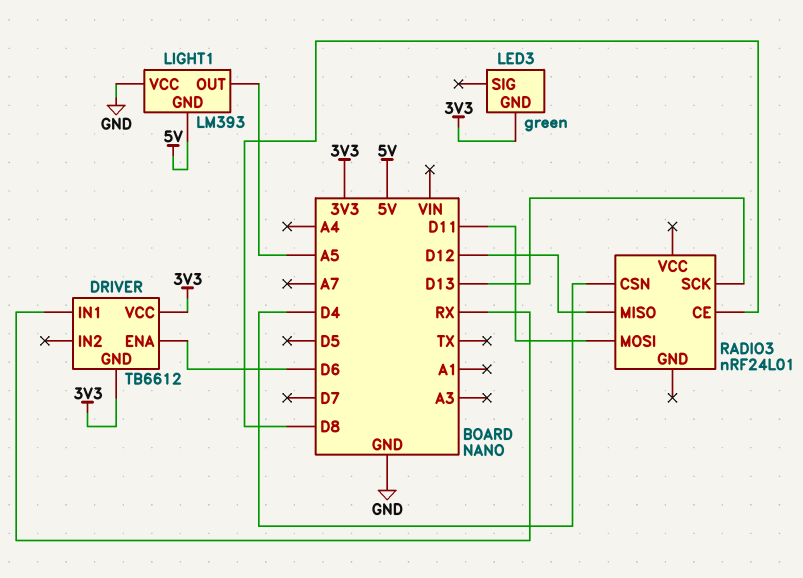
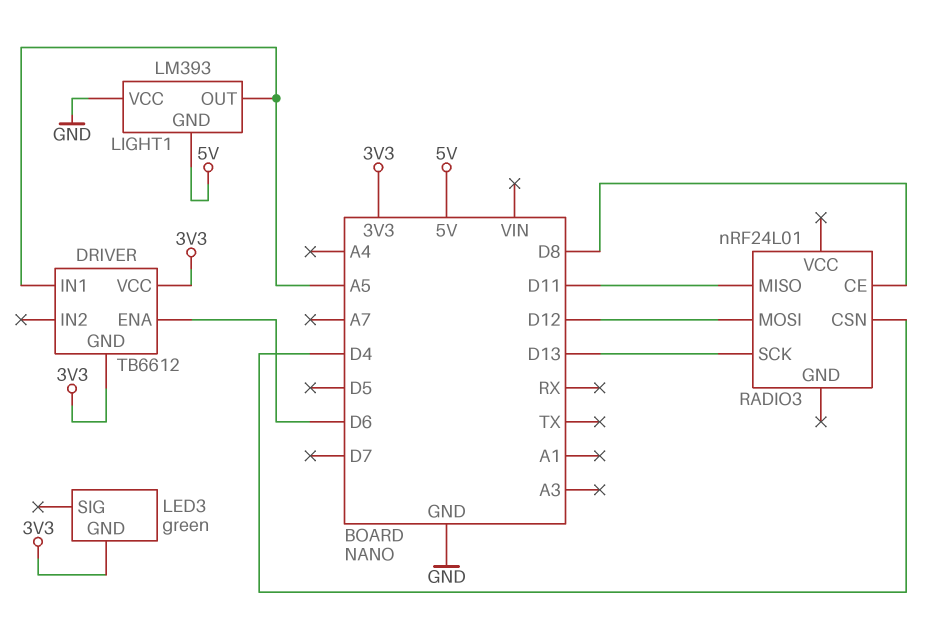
DRIVER pin IN1: RX -> A5
RADIO3 pin MISO: D12 -> D11
RADIO3 pin MOSI: D11 -> D12

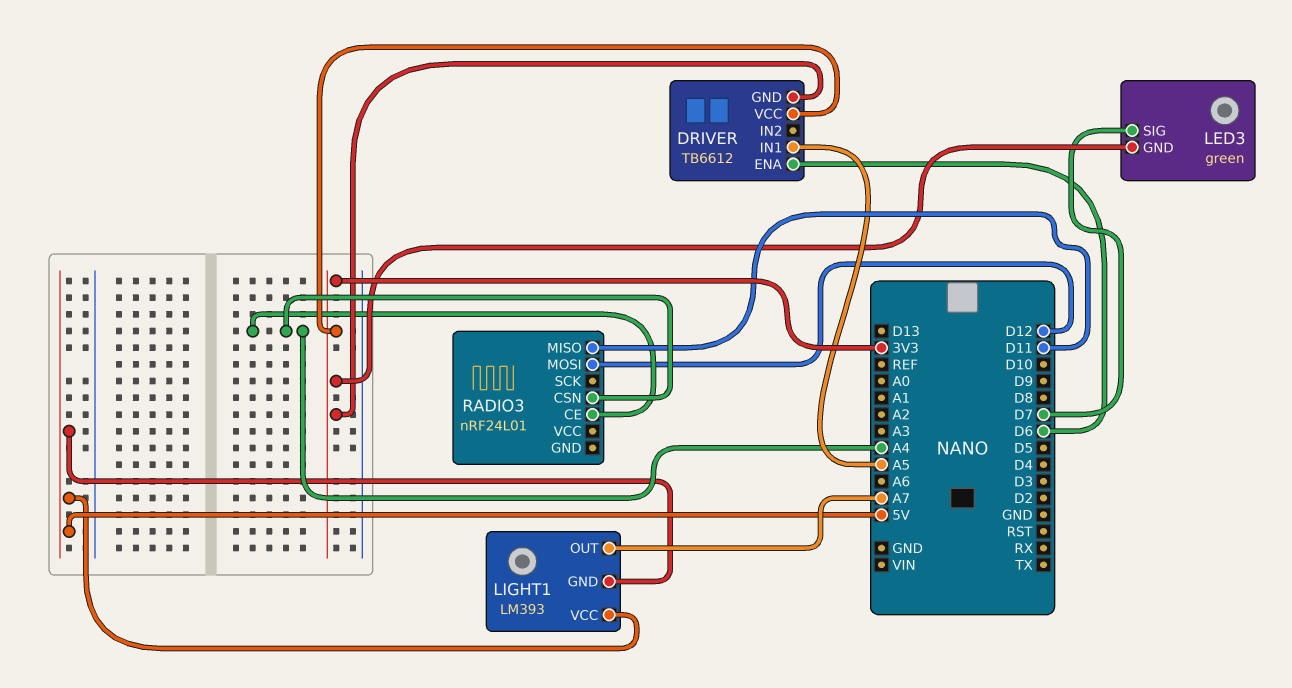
LED3 pin SIG: none -> D7
LIGHT1 pin OUT: A5 -> A7
LIGHT1 pin VCC: GND -> 5V
RADIO3 pin CE: D8 -> A4
RADIO3 pin CSN: D4 -> A4
RADIO3 pin SCK: D13 -> none

